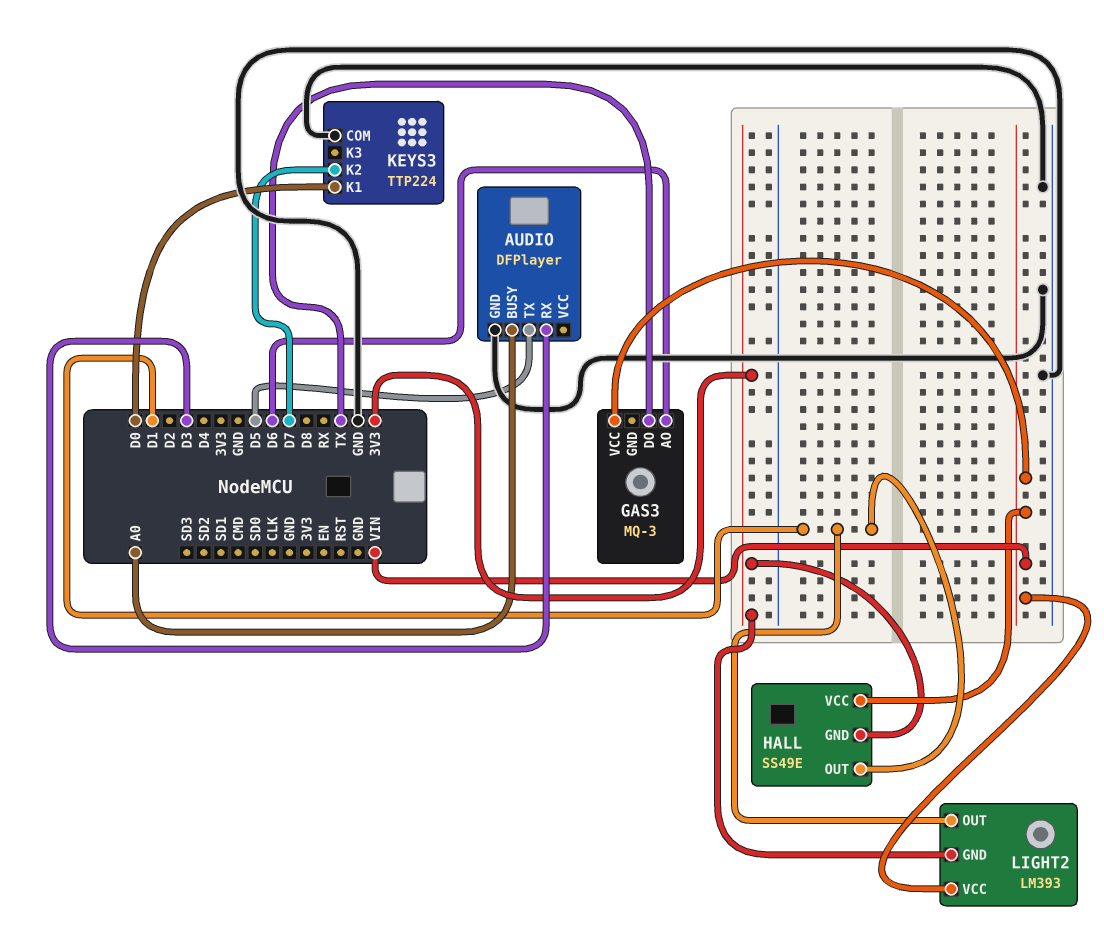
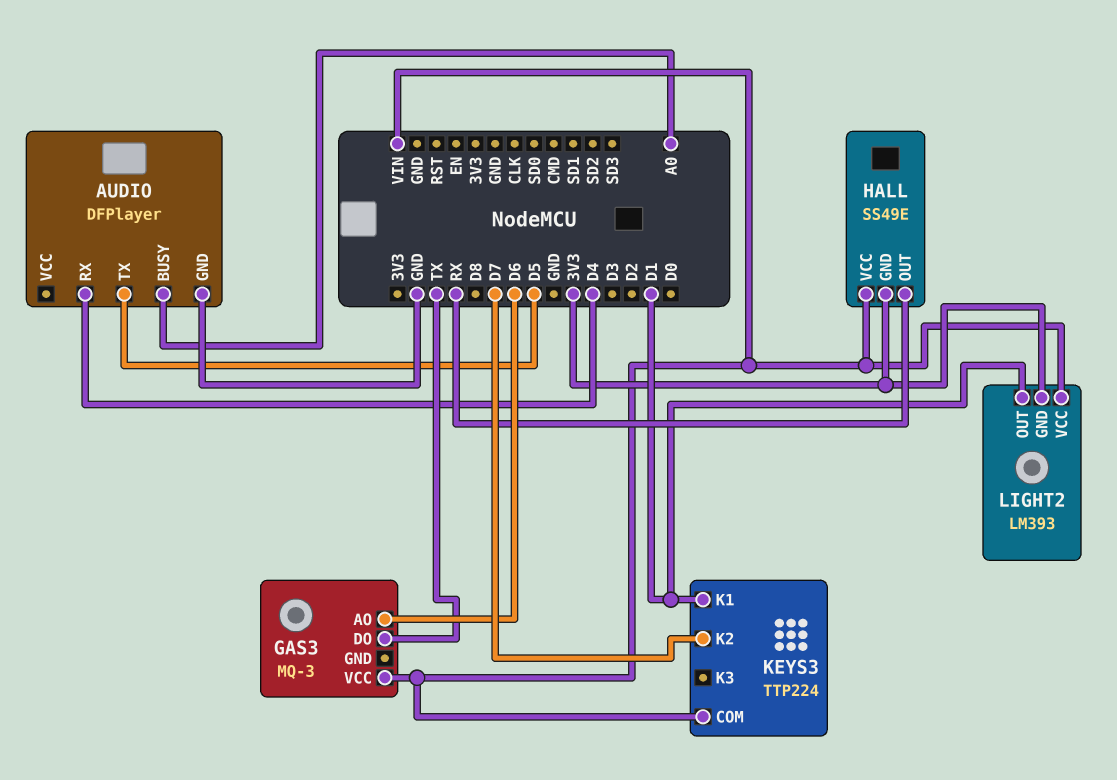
AUDIO pin RX: D3 -> D4
HALL pin OUT: D1 -> RX
KEYS3 pin COM: GND -> VIN
KEYS3 pin K1: D0 -> D1

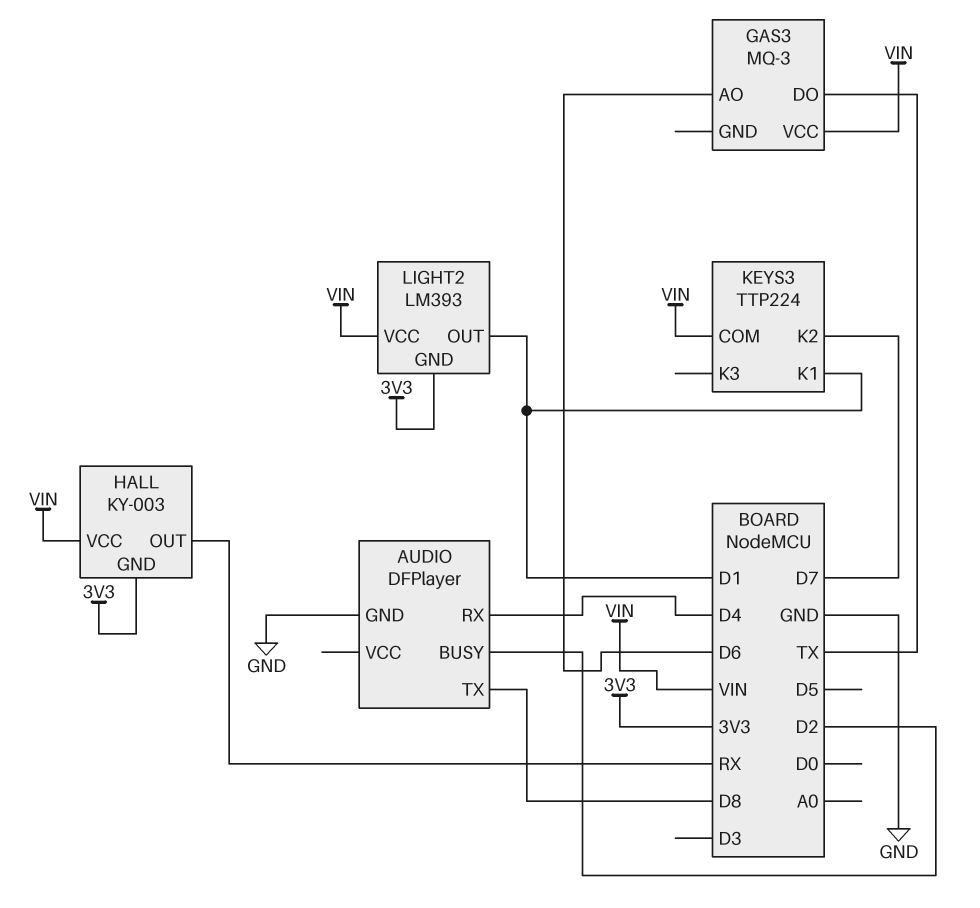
AUDIO pin BUSY: A0 -> D2
AUDIO pin TX: D5 -> D8
HALL: SS49E -> KY-003

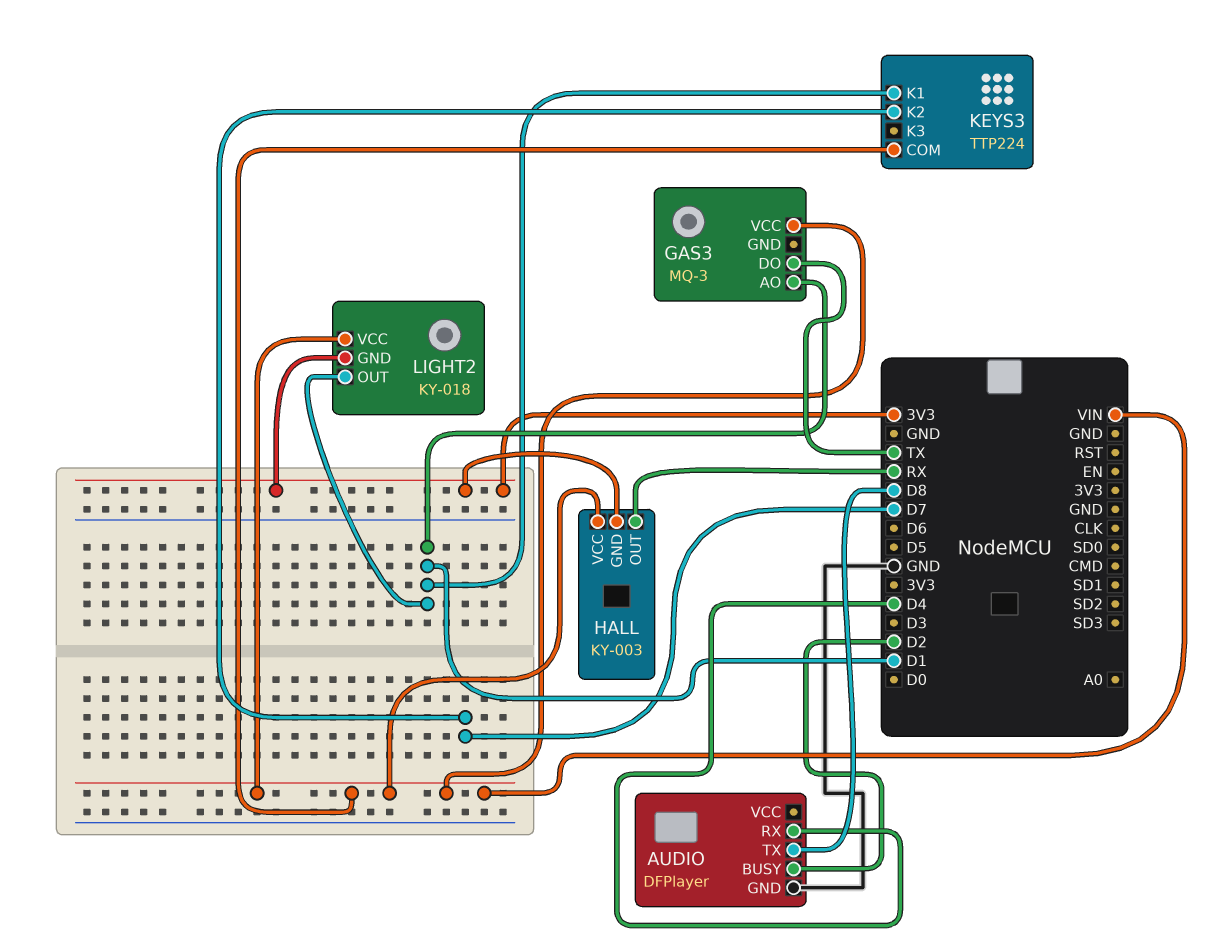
GAS3 pin AO: D6 -> D1
LIGHT2: LM393 -> KY-018

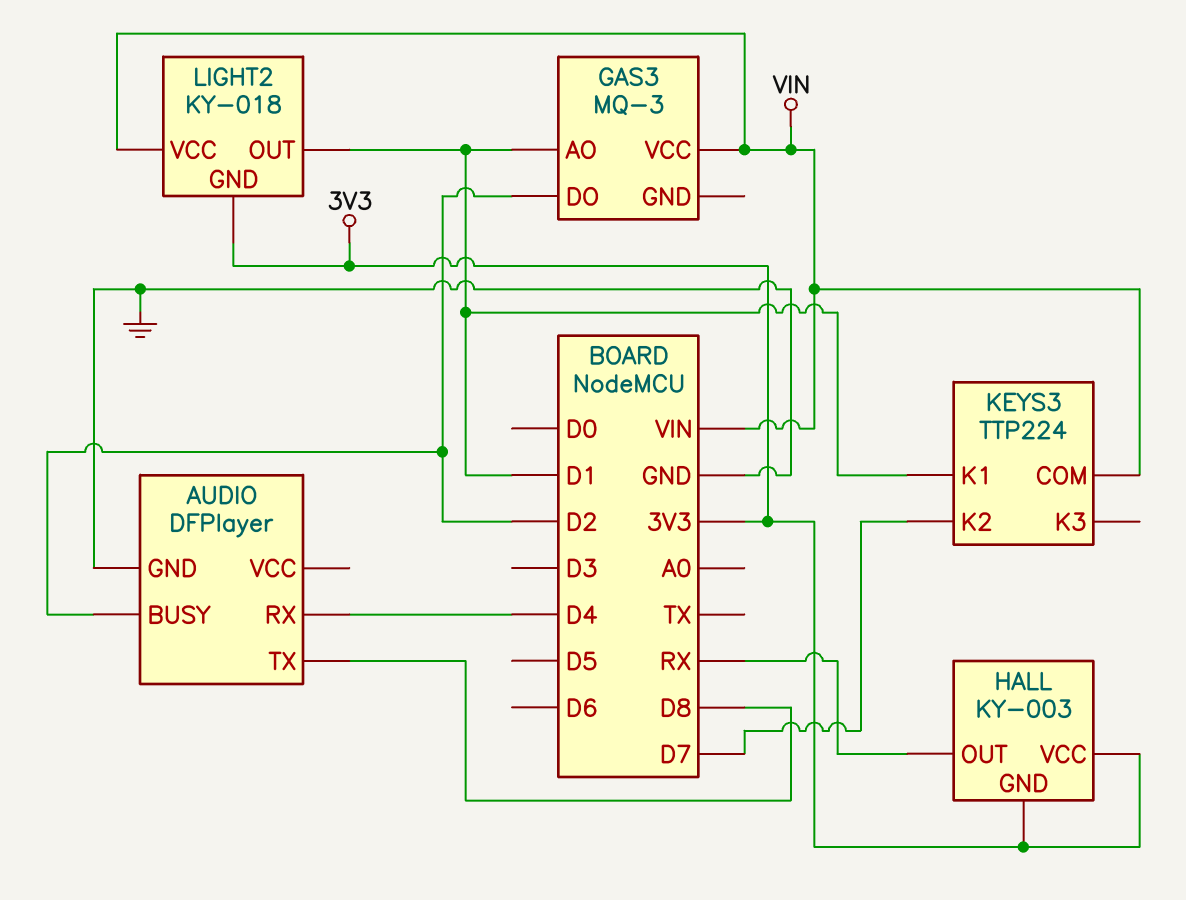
GAS3 pin DO: TX -> D2
HALL pin VCC: VIN -> 3V3

